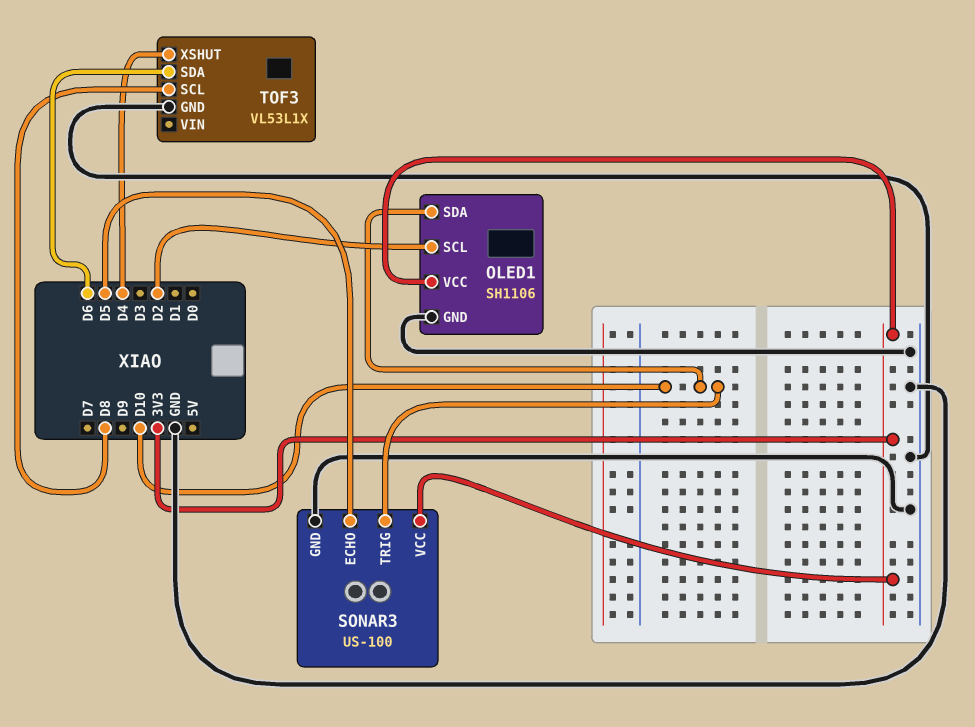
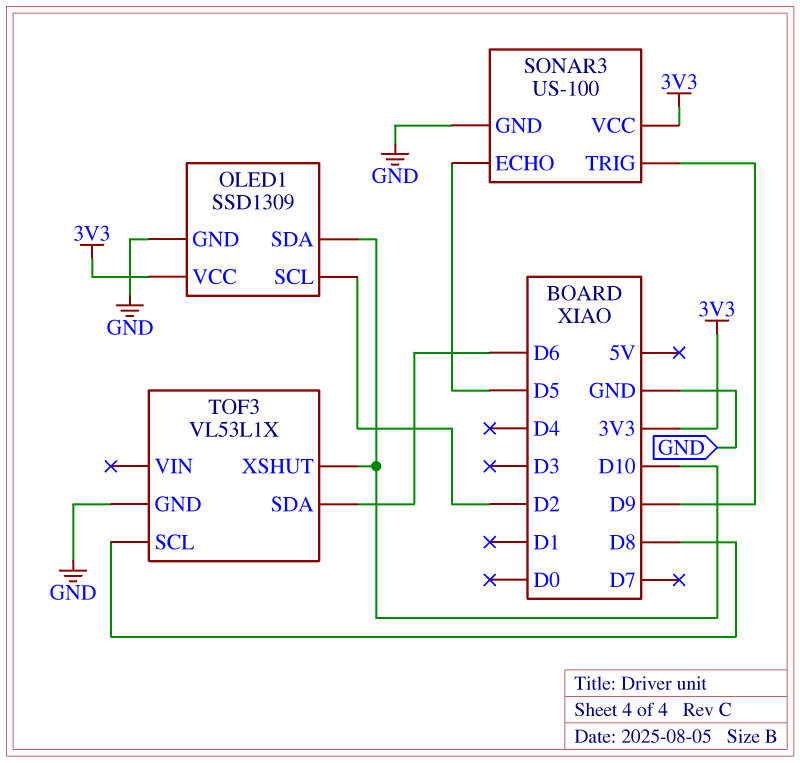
OLED1: SH1106 -> SSD1309
SONAR3 pin TRIG: D10 -> D9
TOF3 pin XSHUT: D4 -> D10

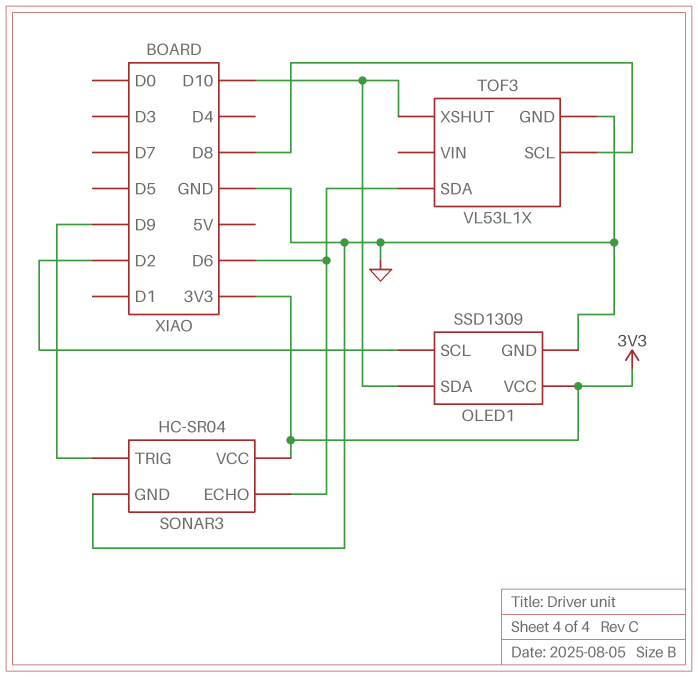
SONAR3: US-100 -> HC-SR04
SONAR3 pin ECHO: D5 -> D6

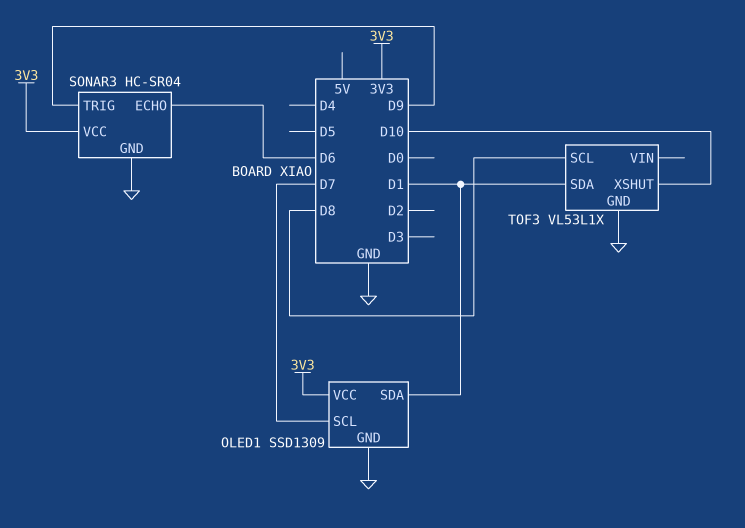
OLED1 pin SCL: D2 -> D7
OLED1 pin SDA: D10 -> D1
TOF3 pin SDA: D6 -> D1

